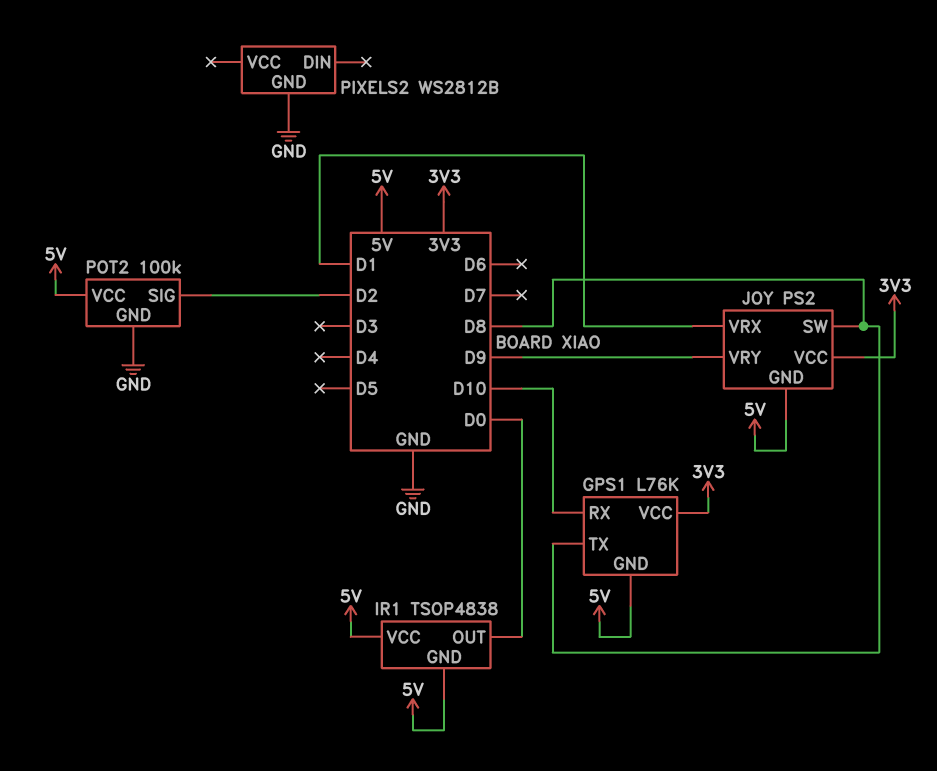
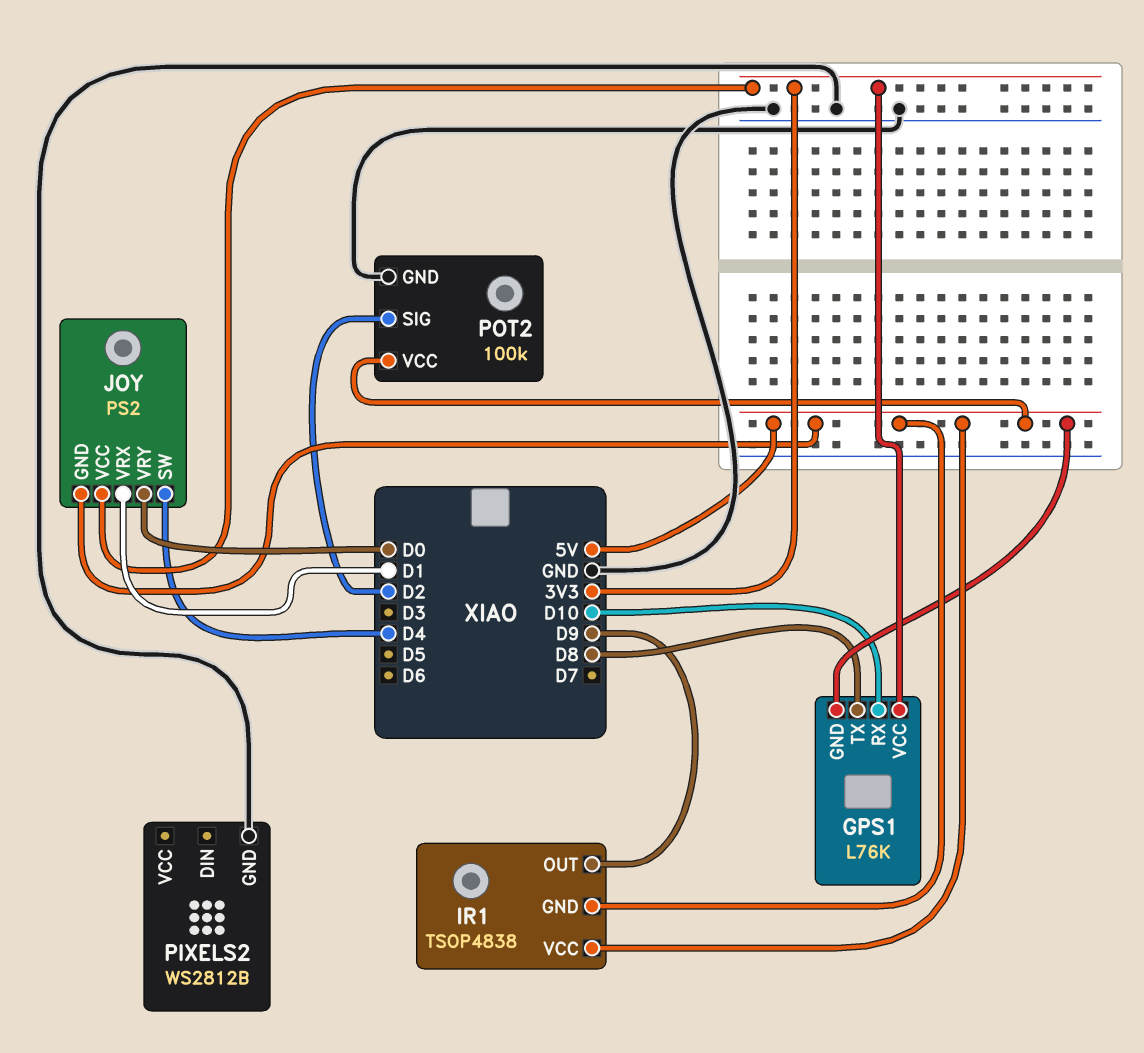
IR1 pin OUT: D0 -> D9
JOY pin SW: D8 -> D4
JOY pin VRY: D9 -> D0

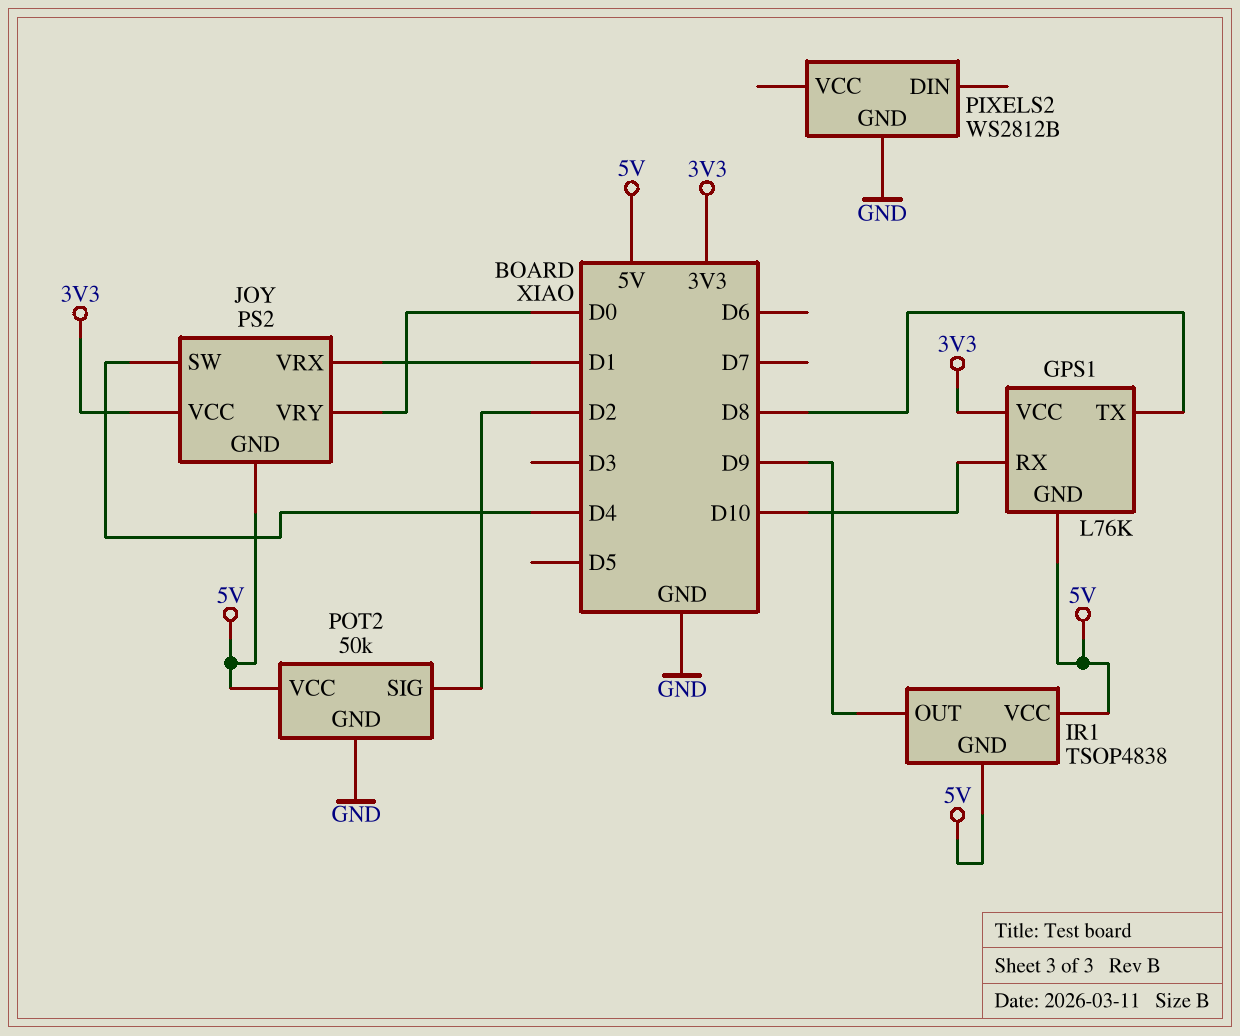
POT2: 100k -> 50k

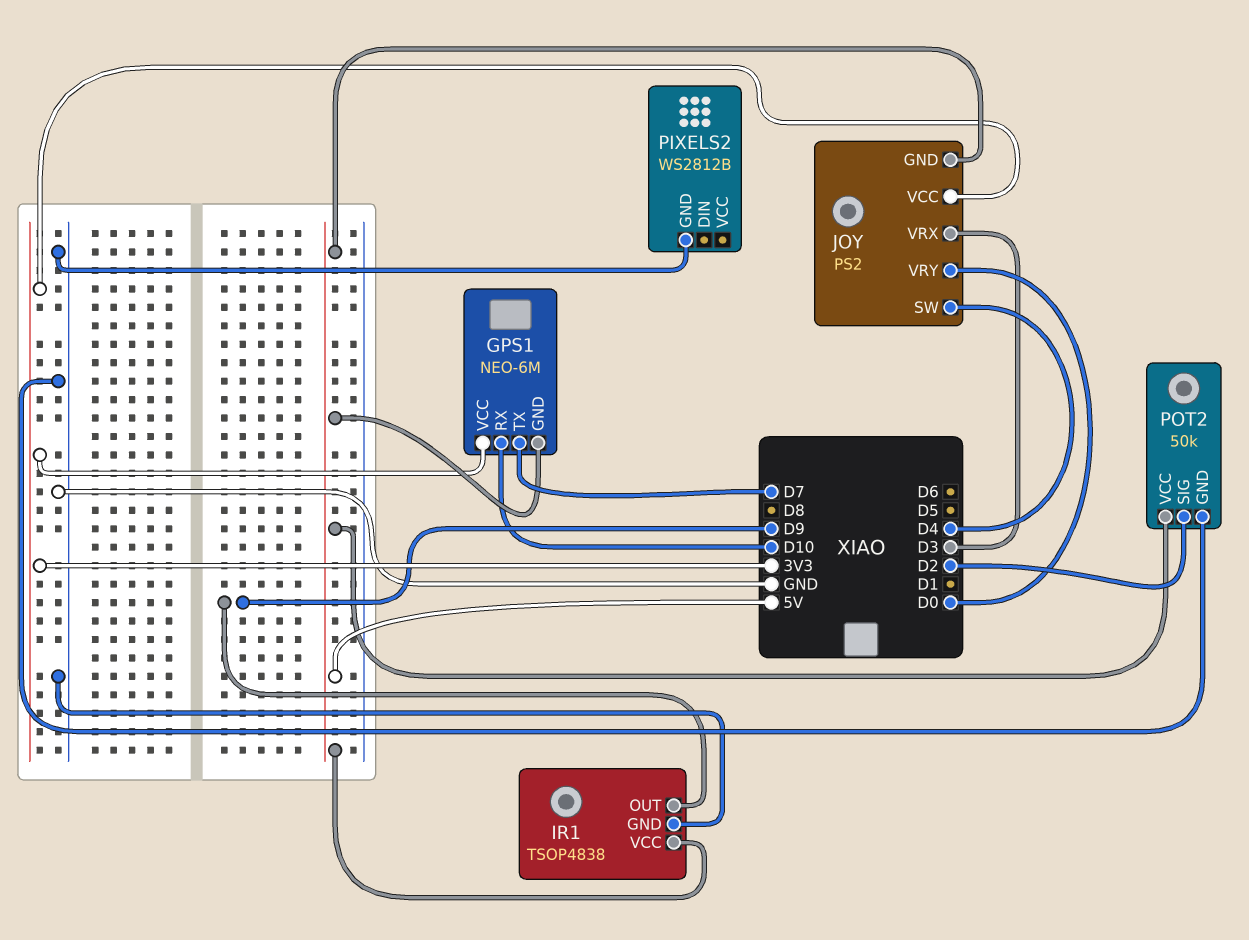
GPS1: L76K -> NEO-6M
GPS1 pin TX: D8 -> D7
IR1 pin GND: 5V -> GND
JOY pin VRX: D1 -> D3

